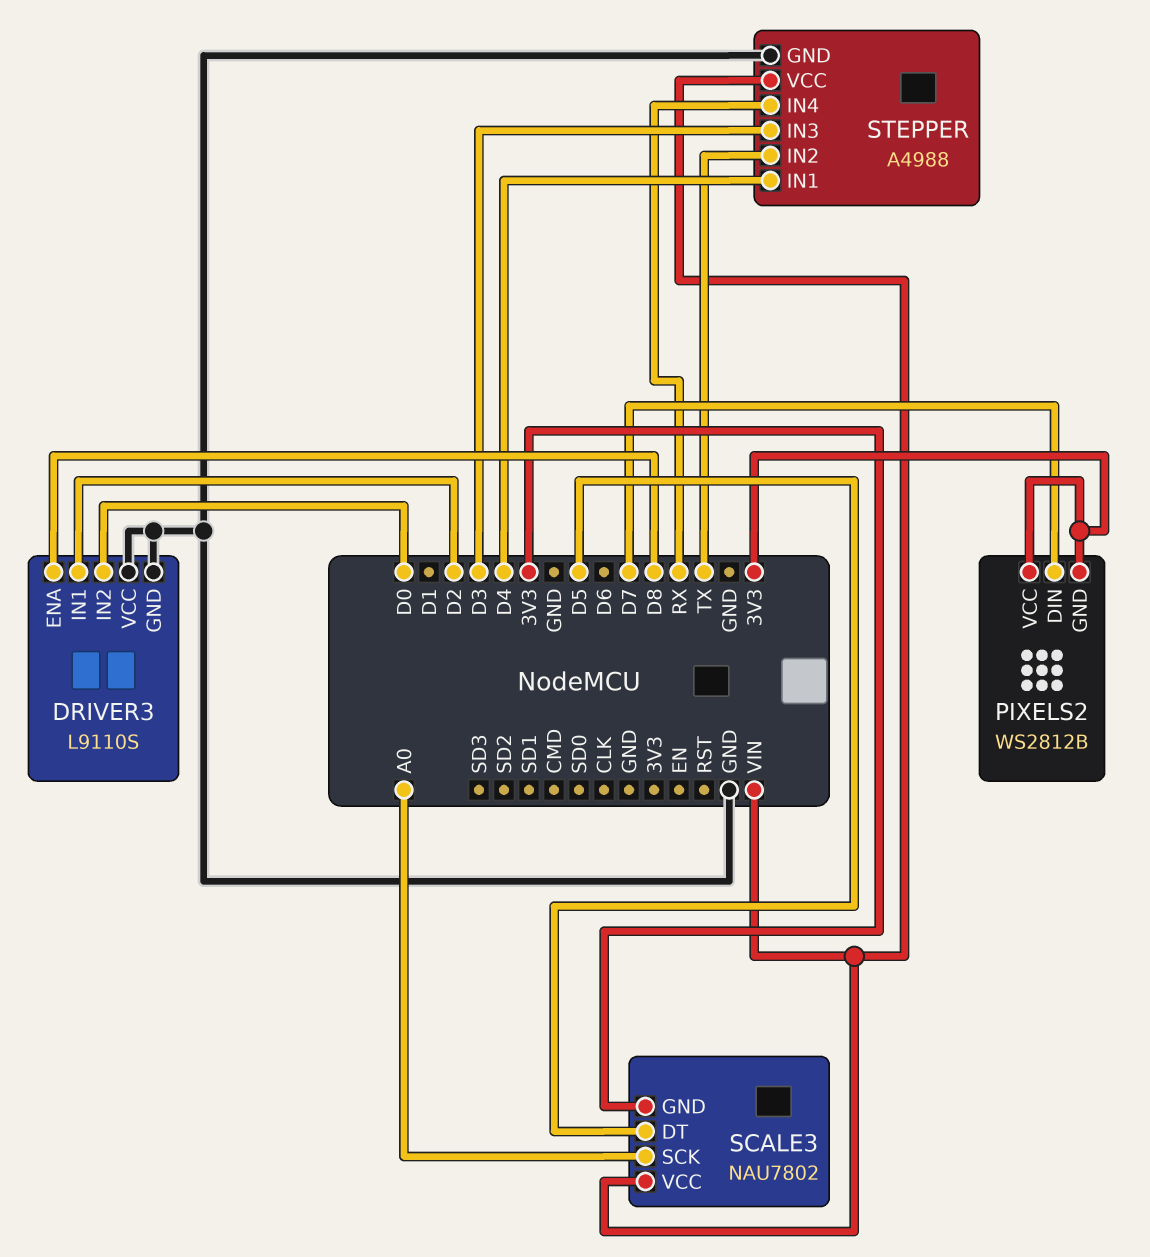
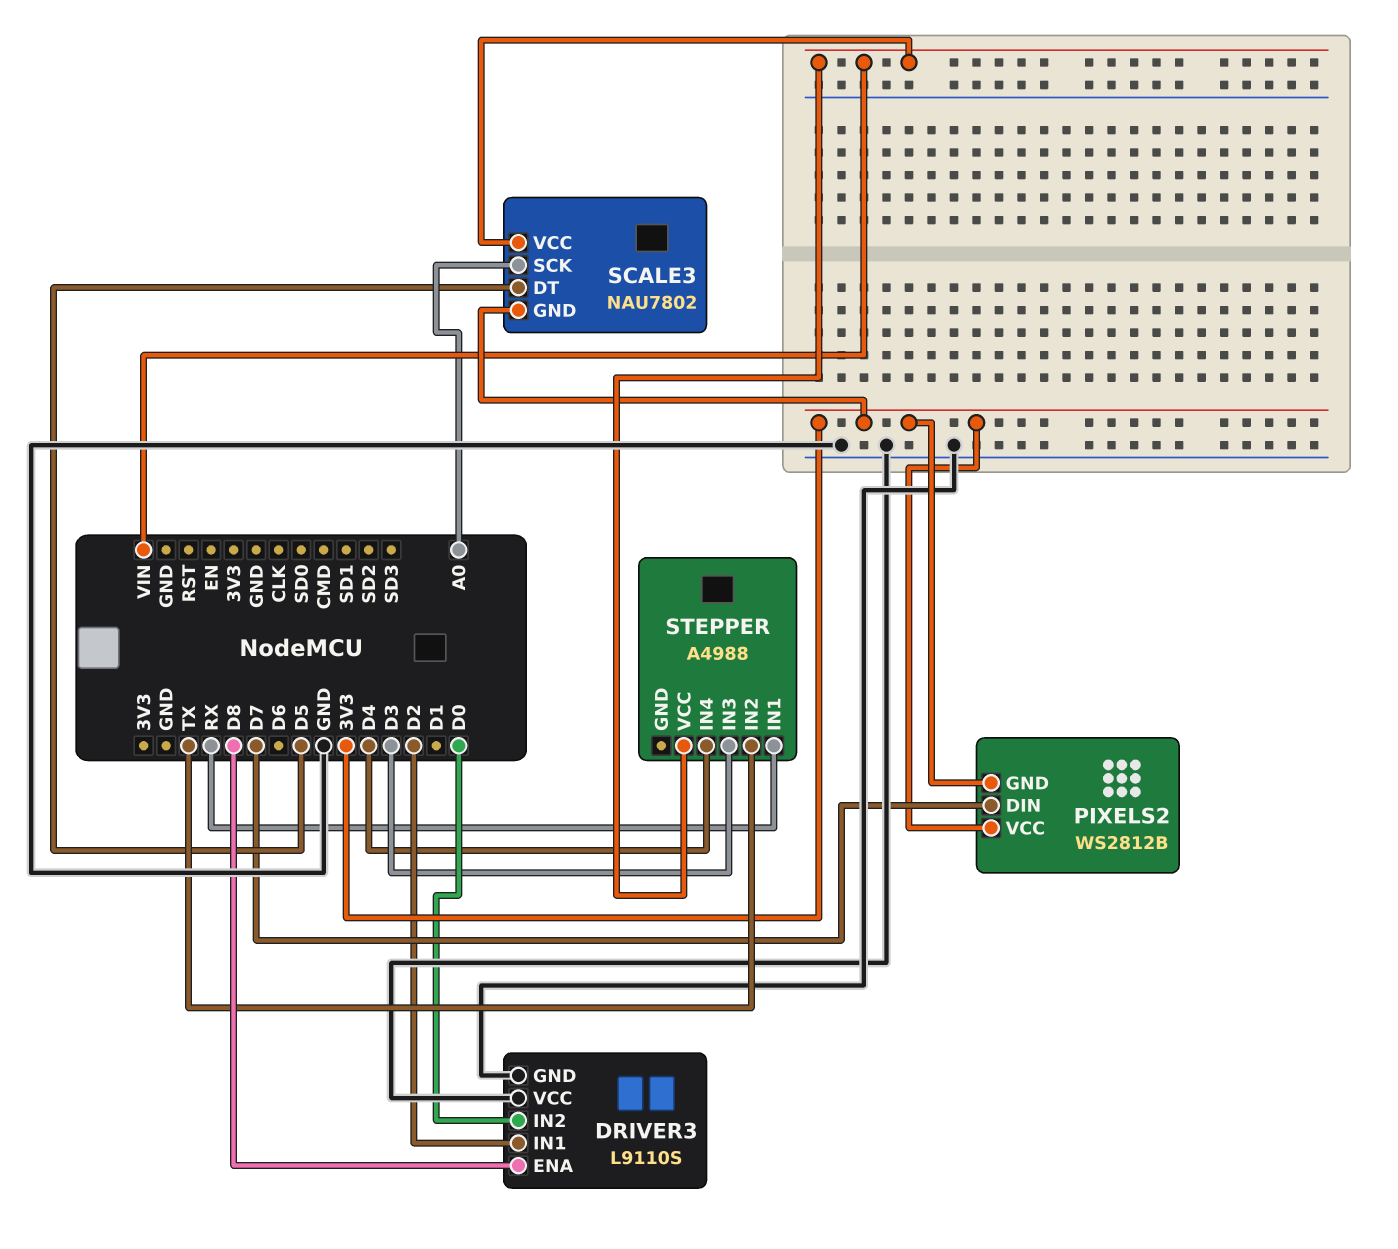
STEPPER pin GND: GND -> none
STEPPER pin IN1: D4 -> RX
STEPPER pin IN4: RX -> D4

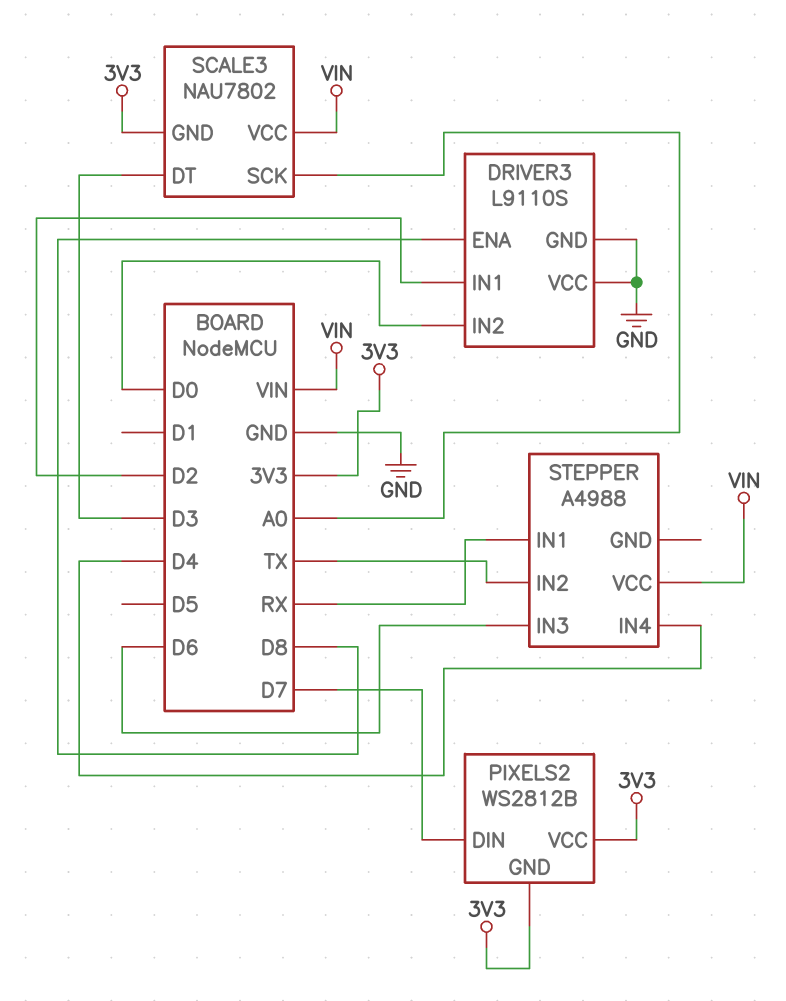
SCALE3 pin DT: D5 -> D3
STEPPER pin IN3: D3 -> D6

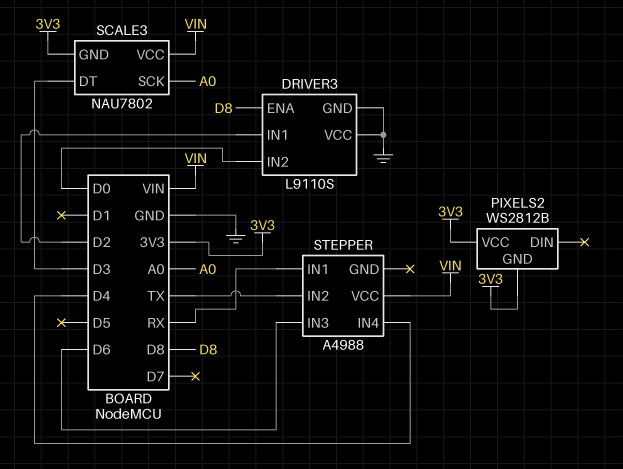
PIXELS2 pin DIN: D7 -> none

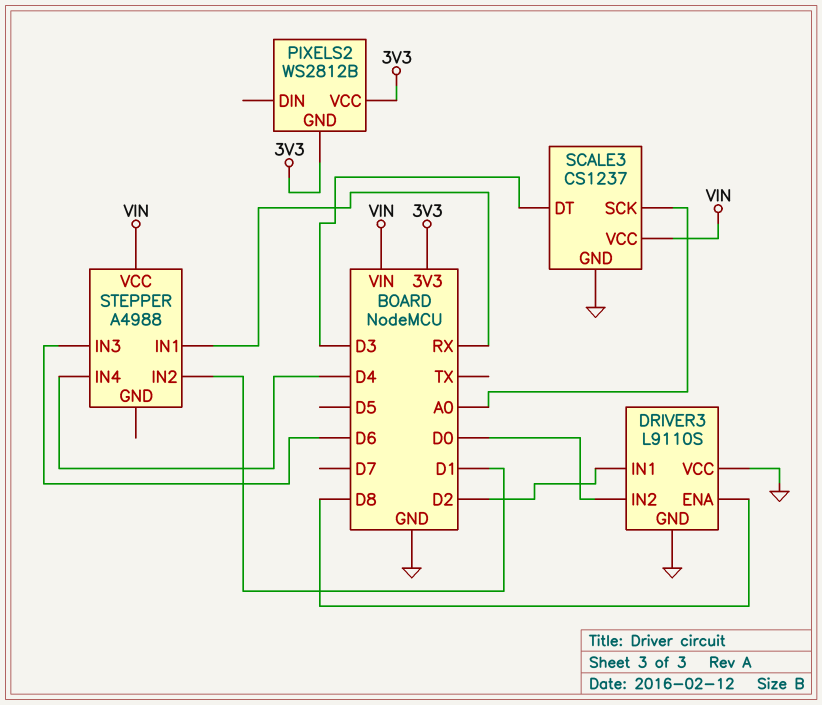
SCALE3: NAU7802 -> CS1237
SCALE3 pin GND: 3V3 -> GND
STEPPER pin IN2: TX -> D1

